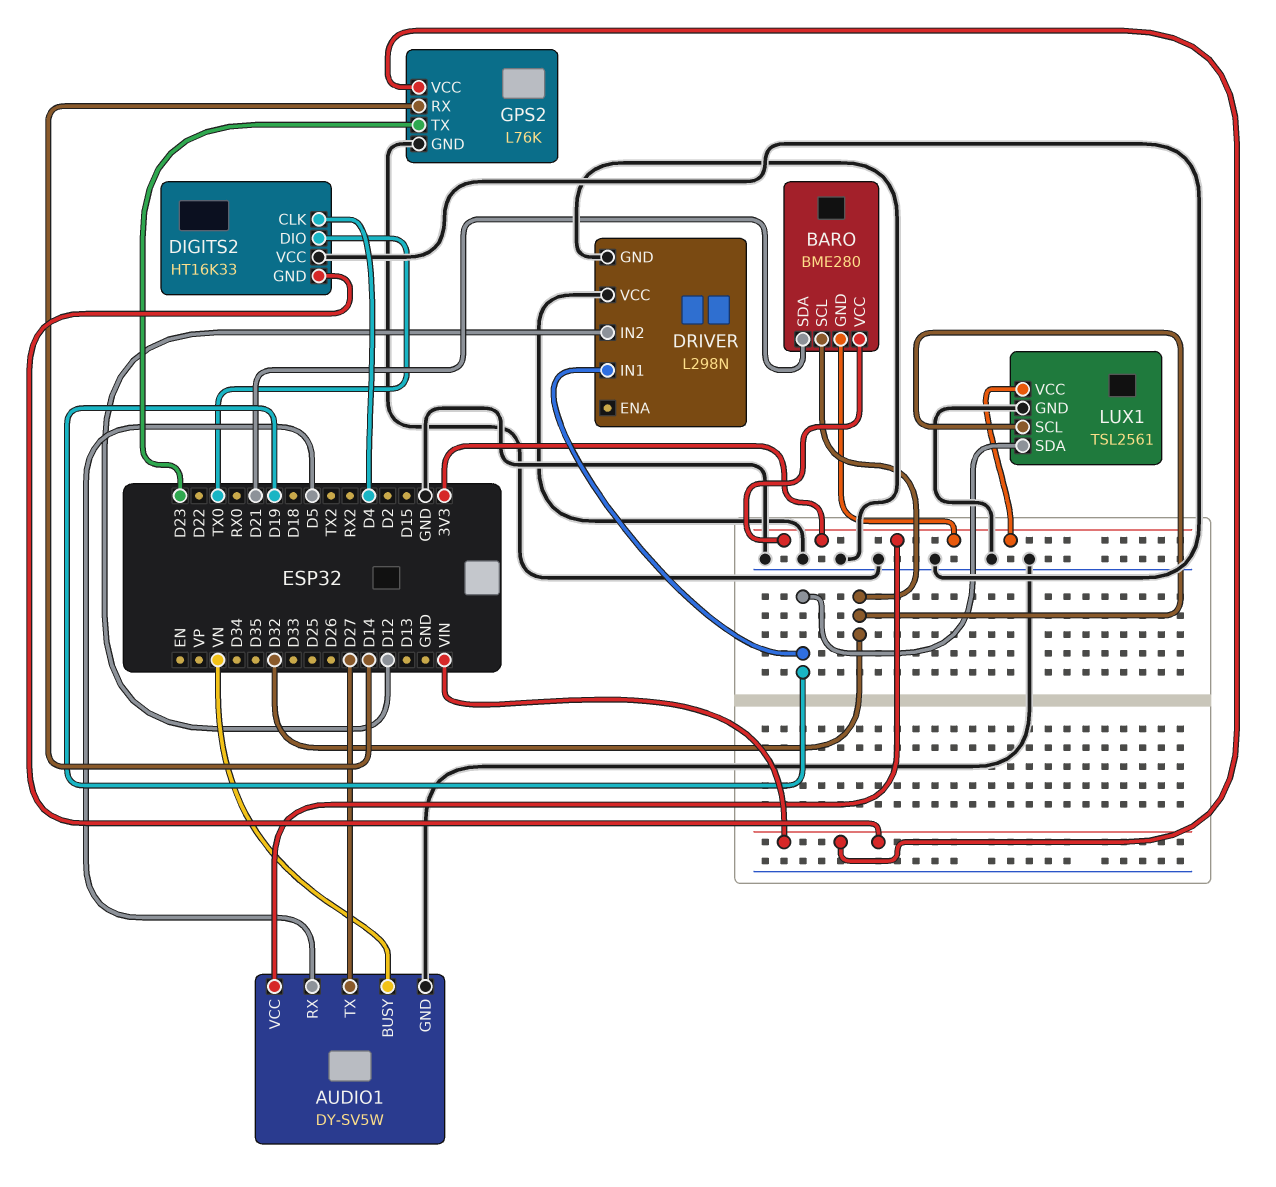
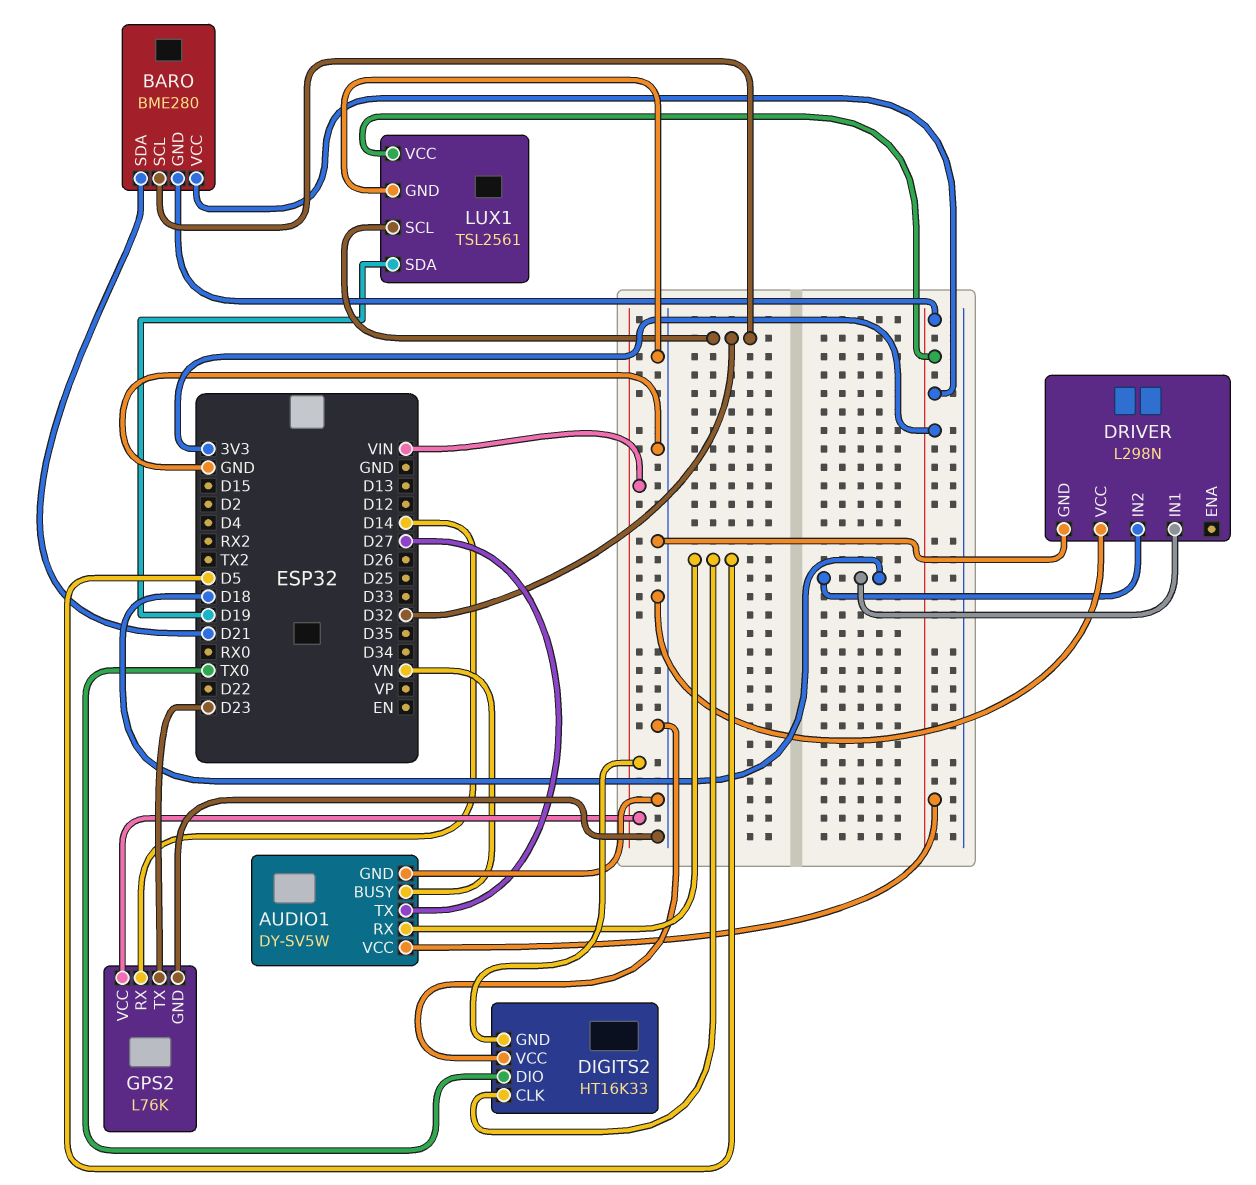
DIGITS2 pin CLK: D4 -> D5
DRIVER pin IN1: D19 -> D18
DRIVER pin IN2: D12 -> D18

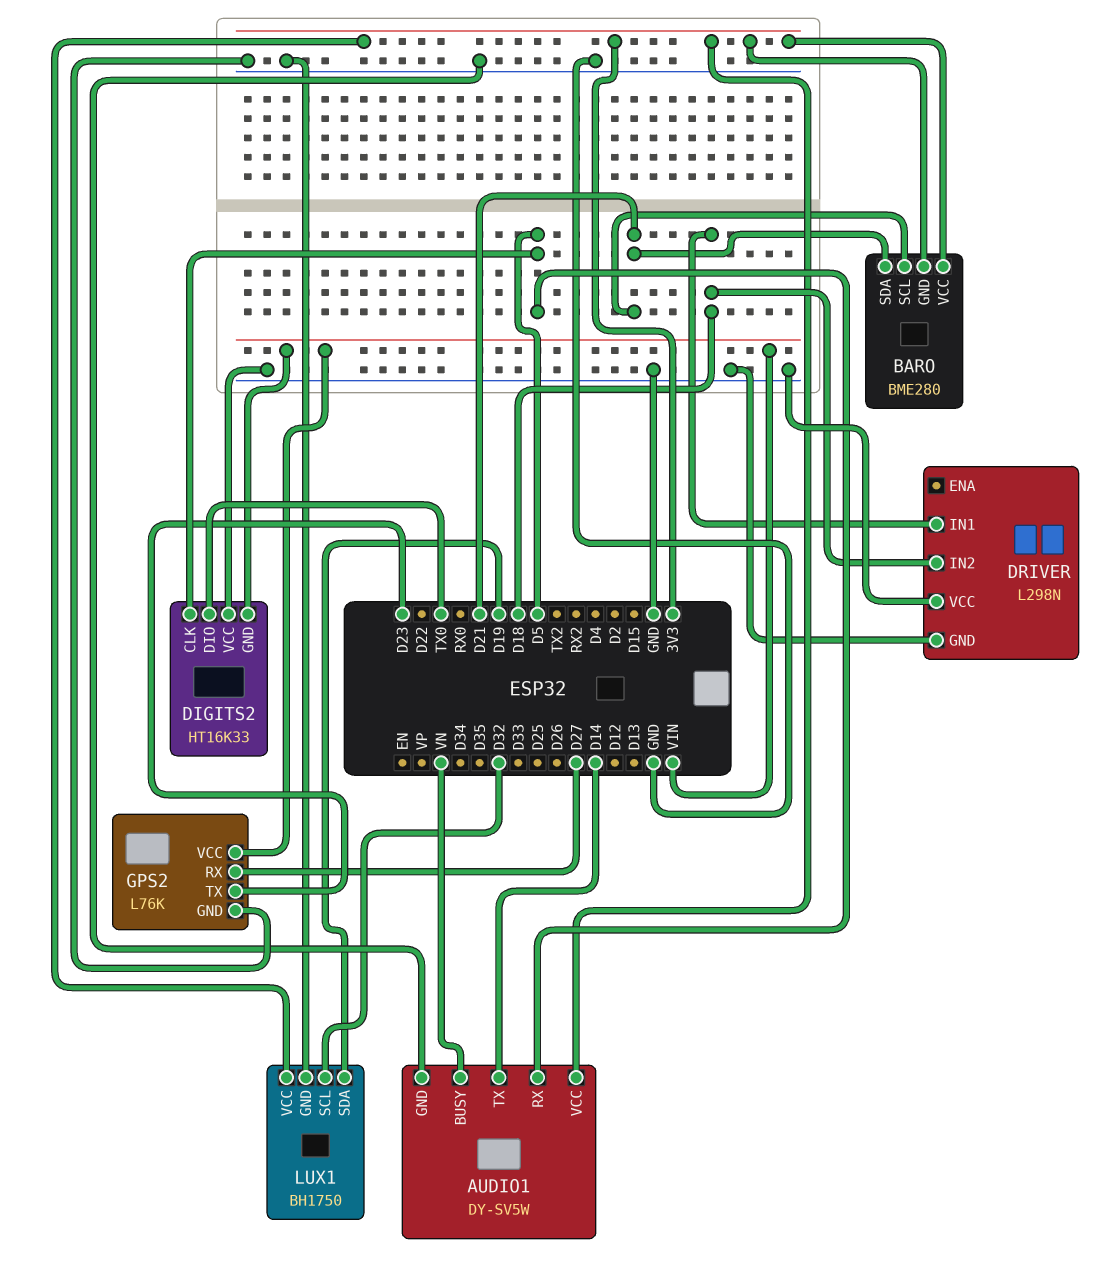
AUDIO1 pin TX: D27 -> D14
BARO pin SCL: D32 -> D21
GPS2 pin RX: D14 -> D27
LUX1: TSL2561 -> BH1750

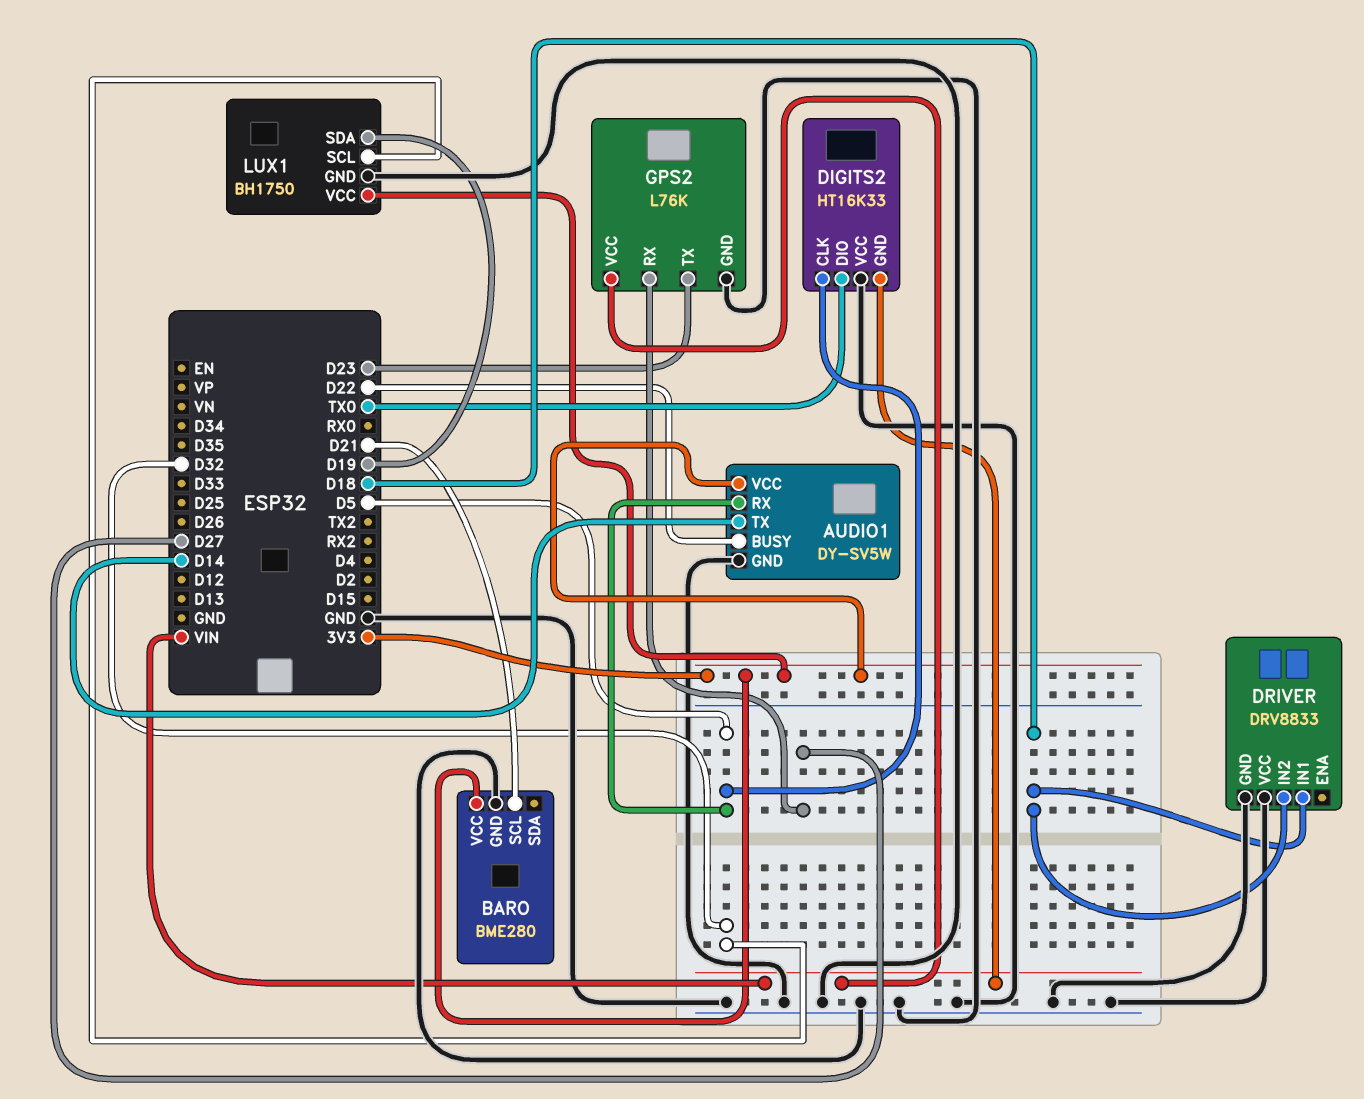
AUDIO1 pin BUSY: VN -> D22
BARO pin GND: 3V3 -> GND
BARO pin SDA: D21 -> none
DRIVER: L298N -> DRV8833

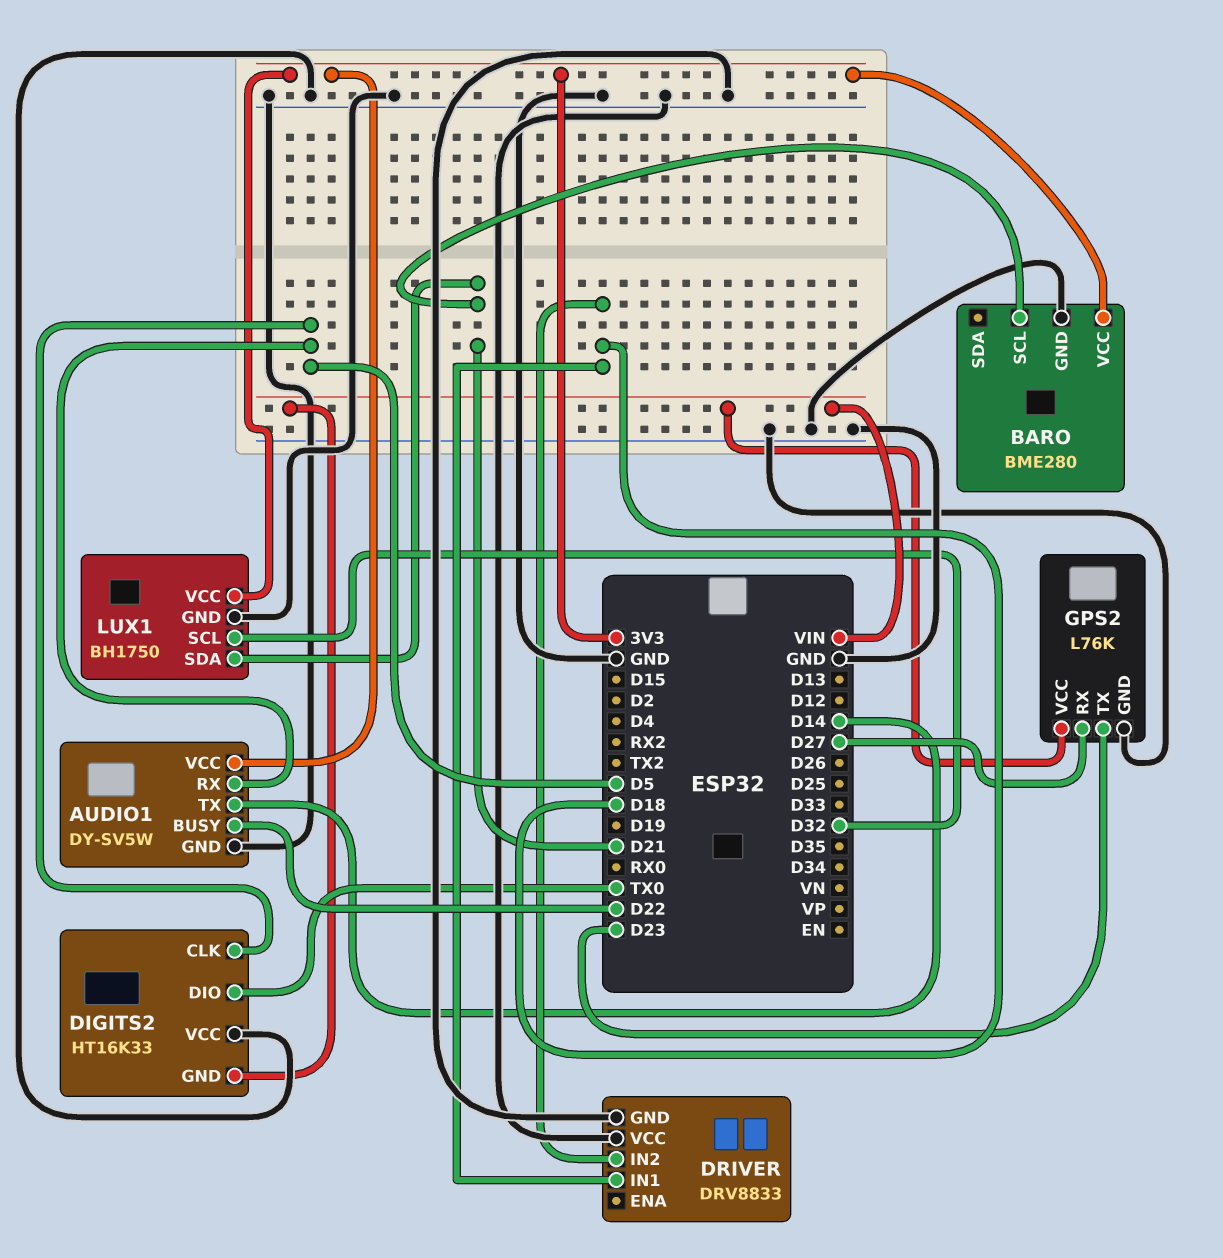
LUX1 pin SDA: D19 -> D21

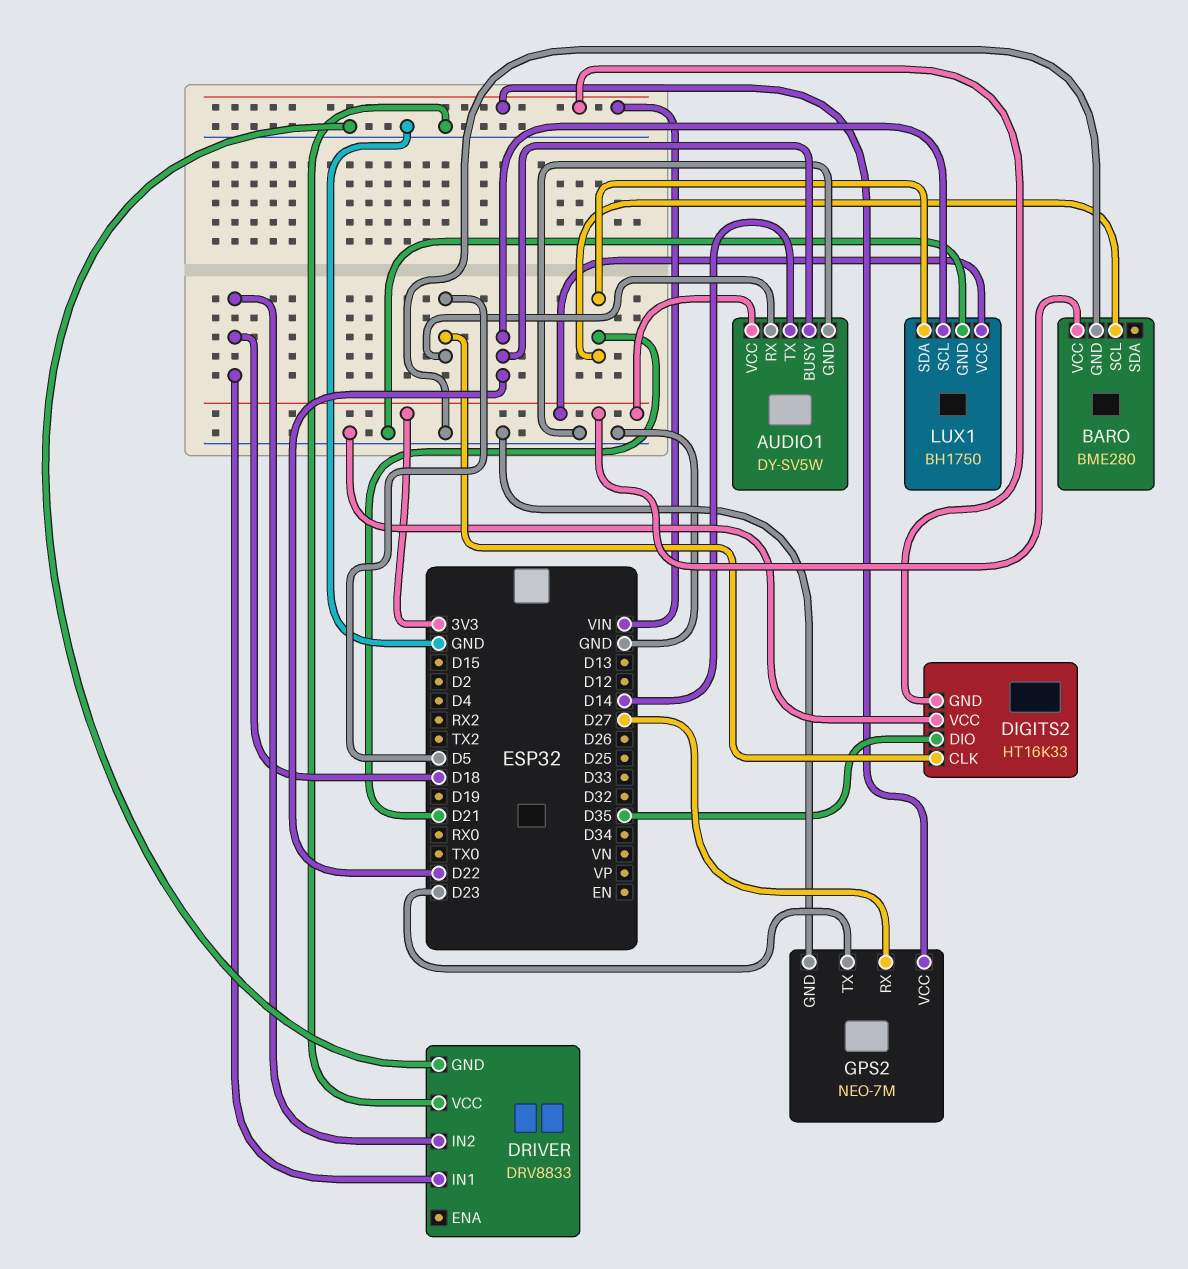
DIGITS2 pin DIO: TX0 -> D35
GPS2: L76K -> NEO-7M
LUX1 pin SCL: D32 -> D22

